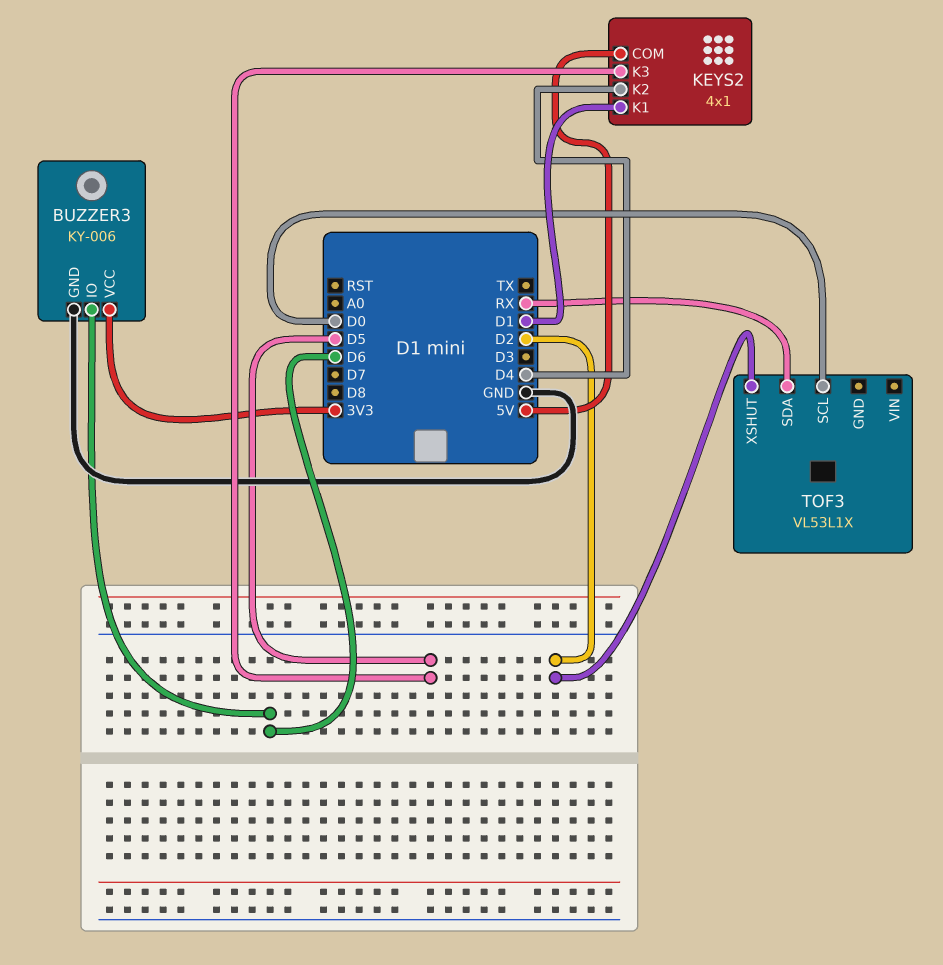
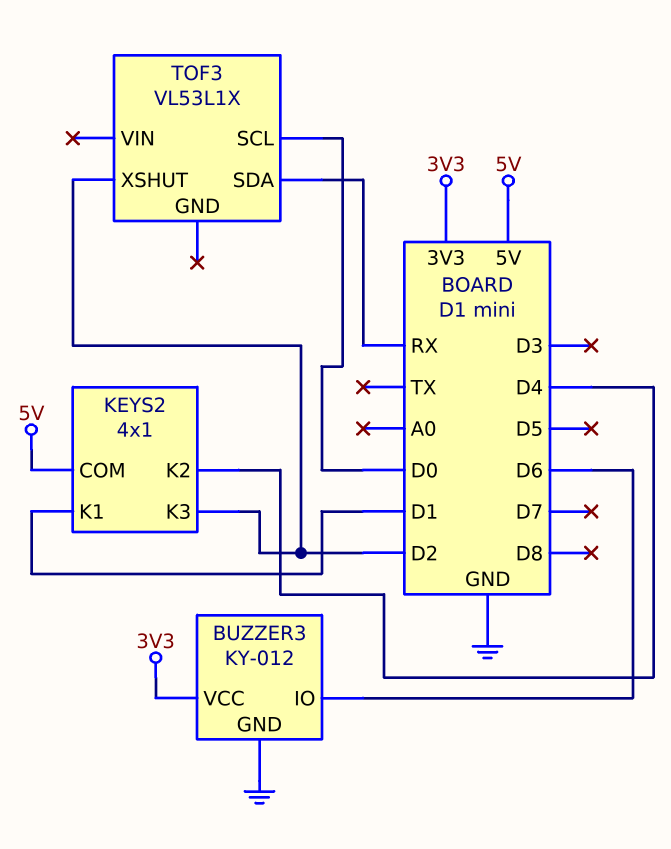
BUZZER3: KY-006 -> KY-012
KEYS2 pin K3: D5 -> D2

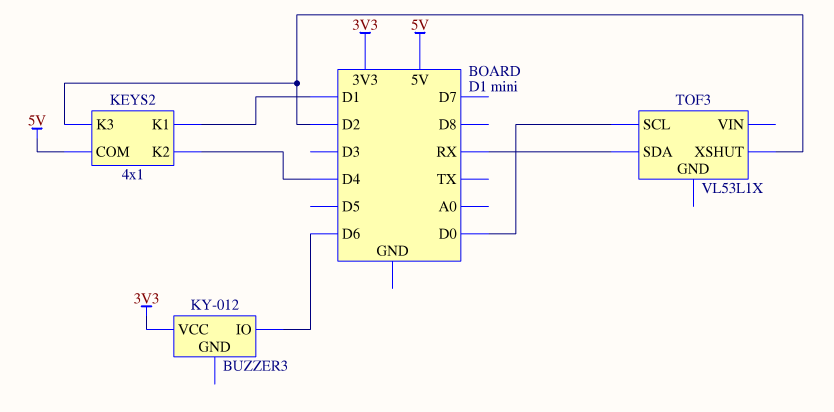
BUZZER3 pin GND: GND -> none

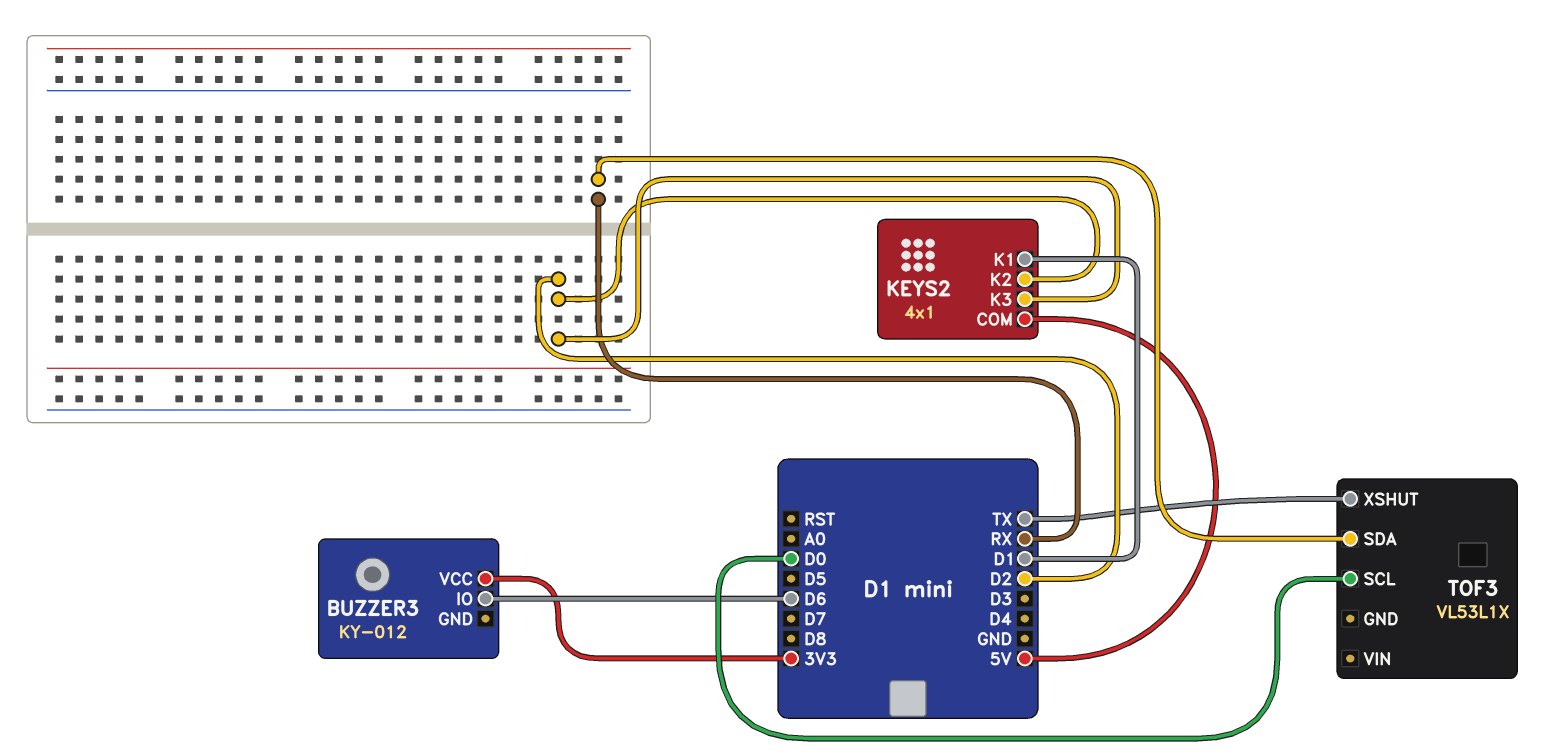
KEYS2 pin K2: D4 -> D2
TOF3 pin XSHUT: D2 -> TX

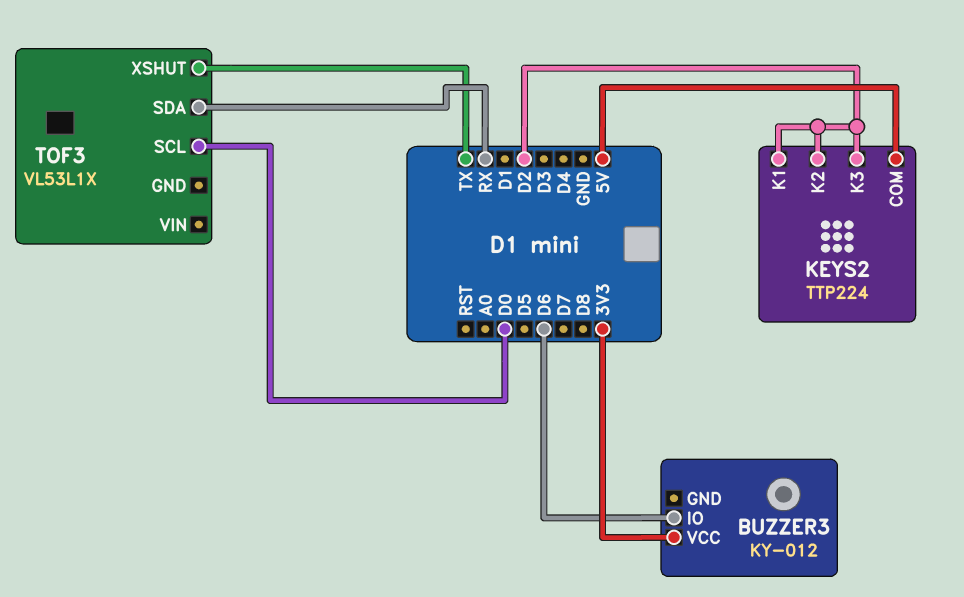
KEYS2: 4x1 -> TTP224
KEYS2 pin K1: D1 -> D2

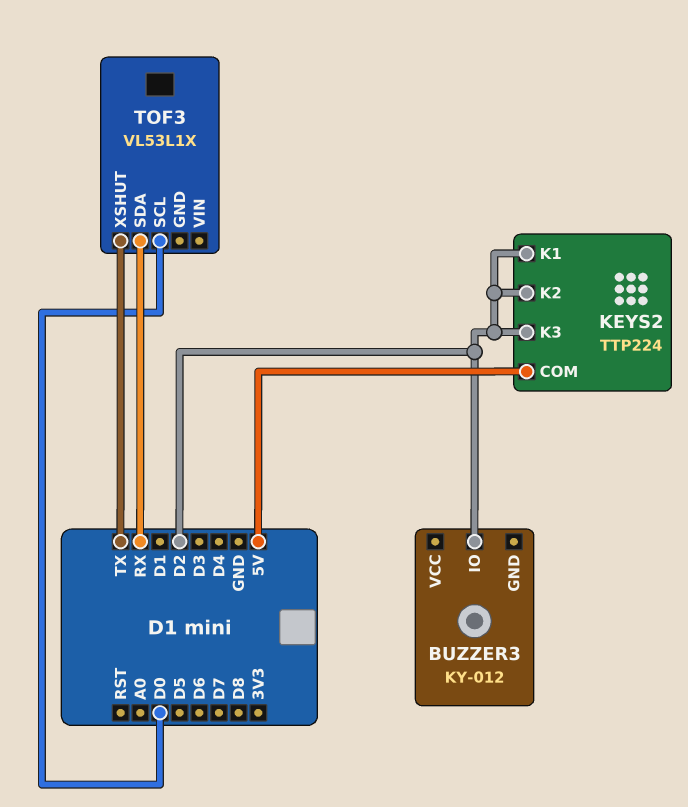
BUZZER3 pin IO: D6 -> D2
BUZZER3 pin VCC: 3V3 -> none

